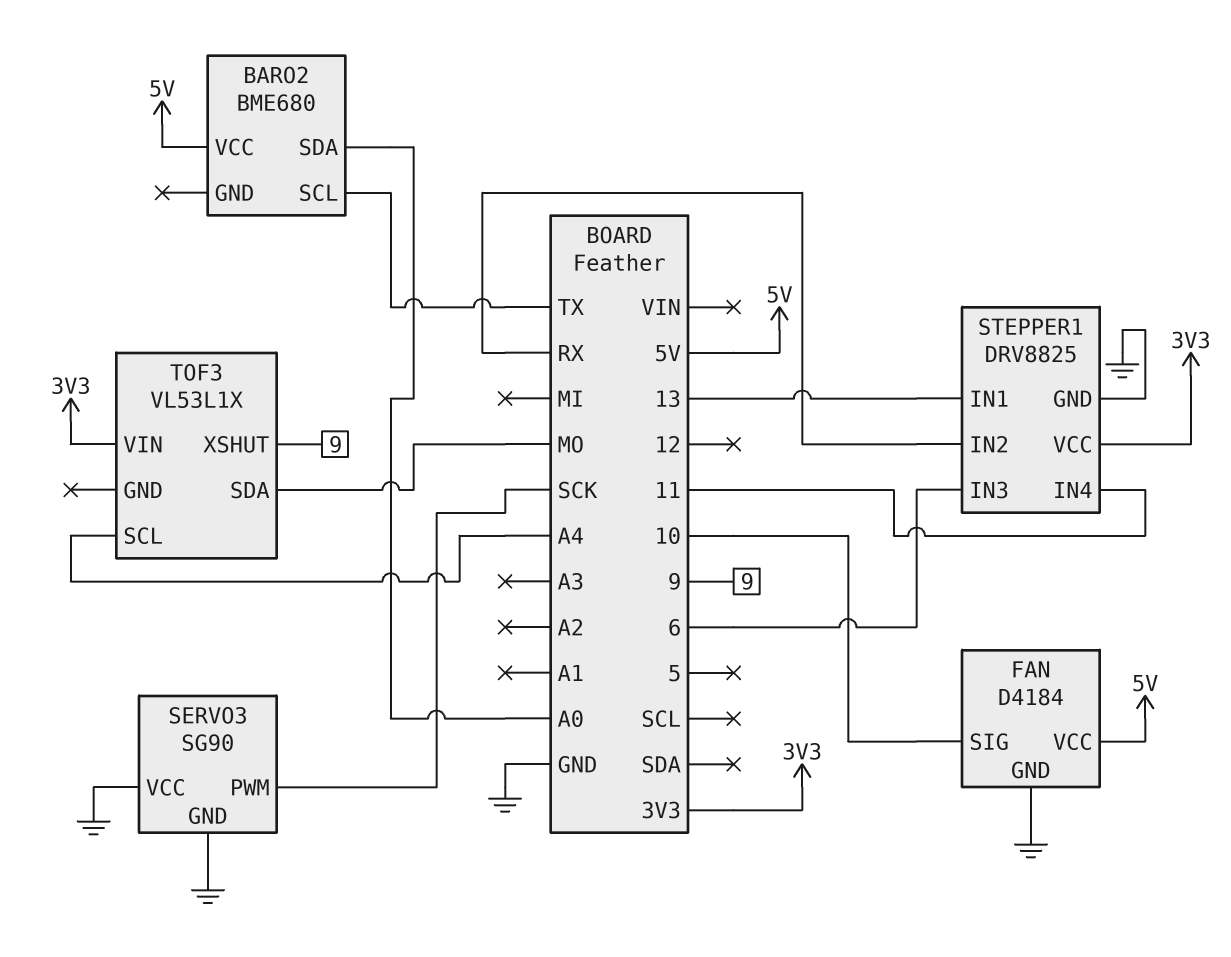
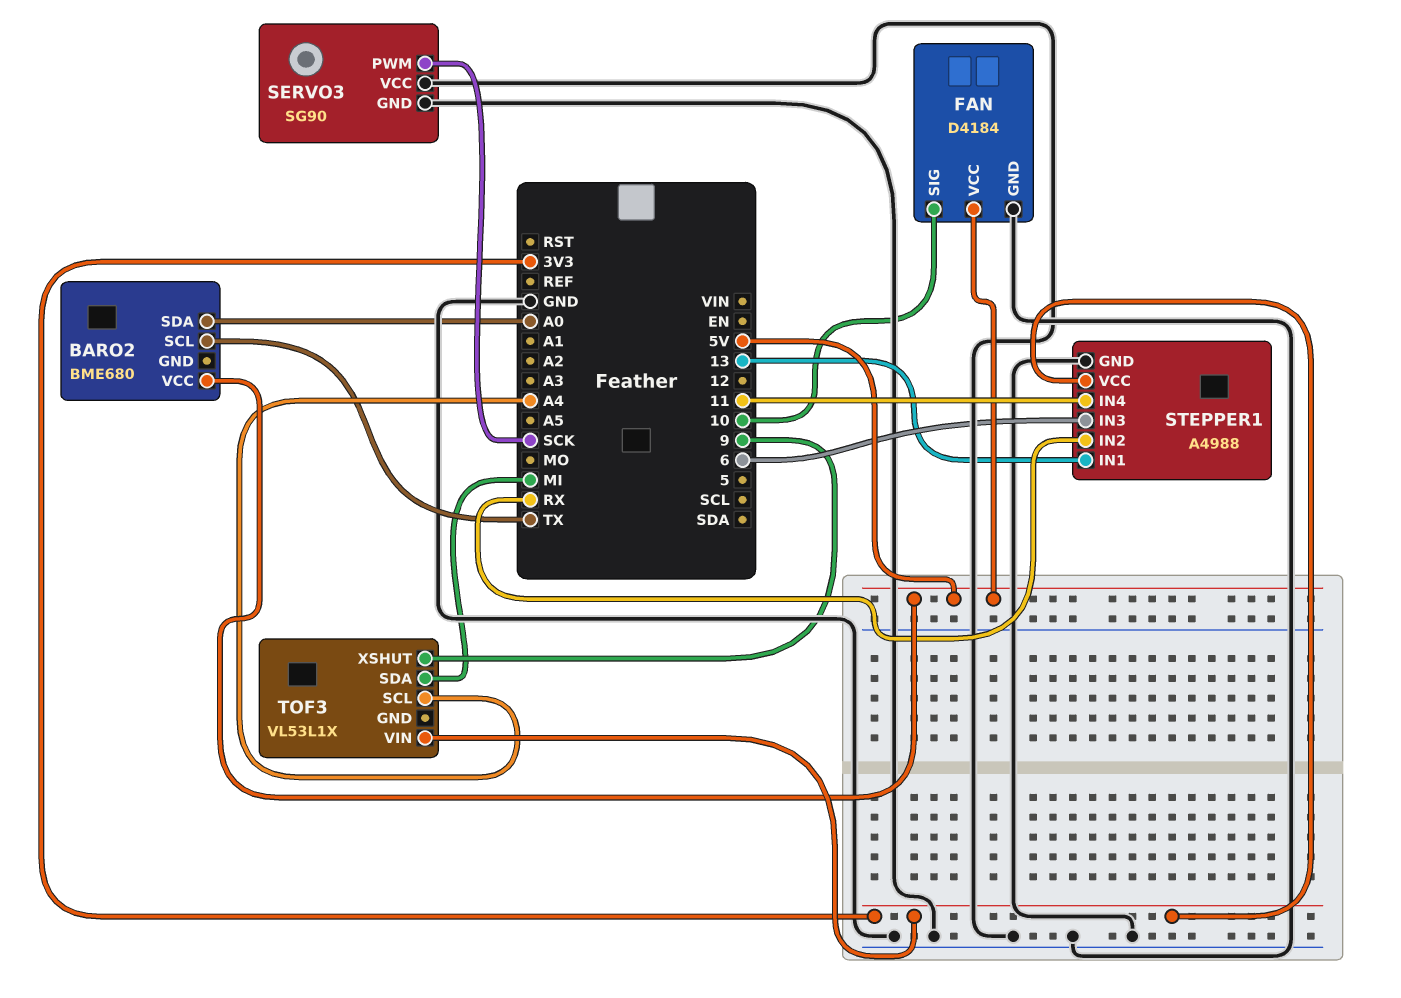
STEPPER1: DRV8825 -> A4988
TOF3 pin SDA: MO -> MI

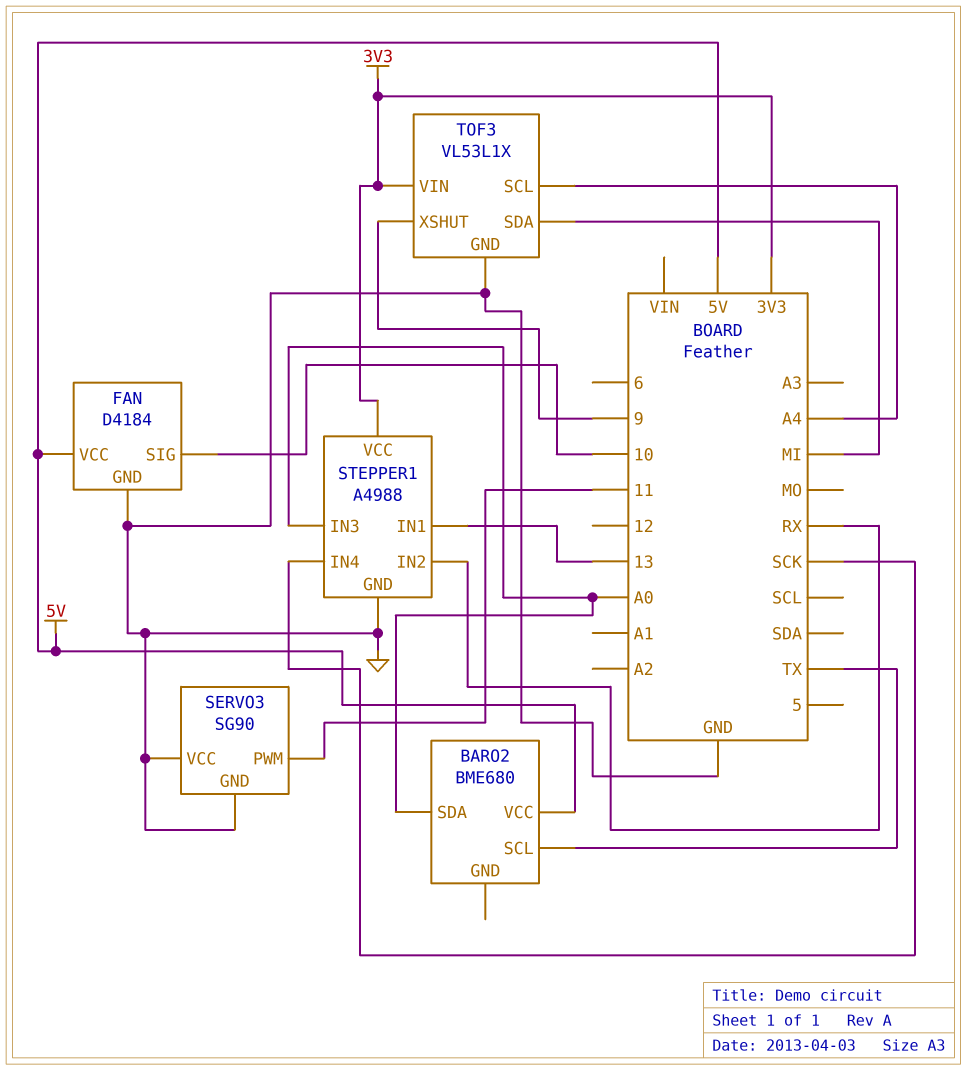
SERVO3 pin PWM: SCK -> 11
STEPPER1 pin IN3: 6 -> A0
STEPPER1 pin IN4: 11 -> SCK
TOF3 pin GND: none -> GND

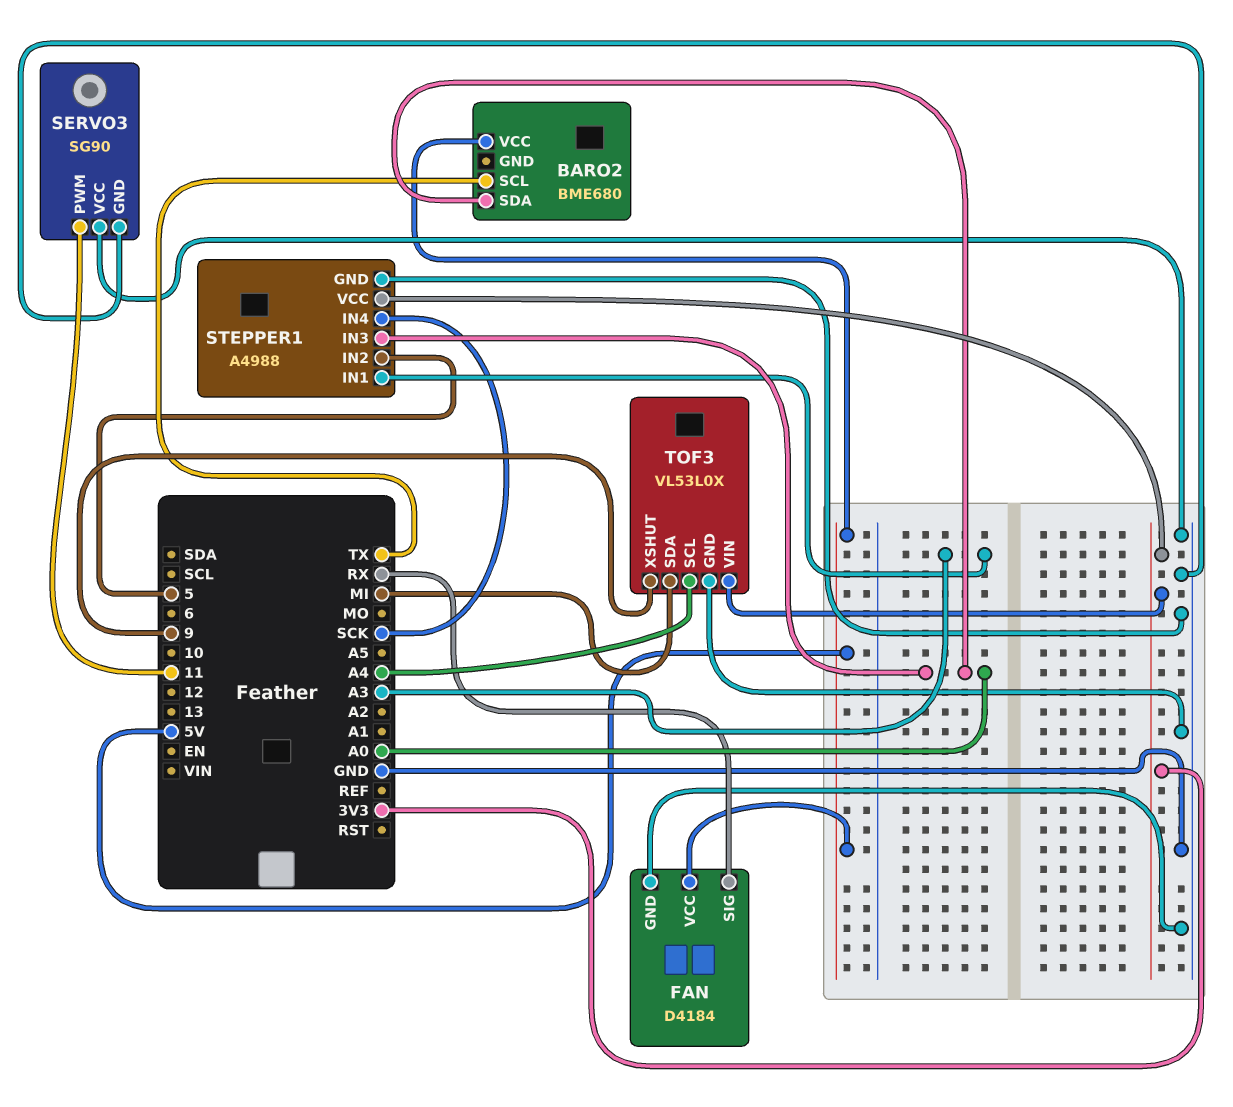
FAN pin SIG: 10 -> RX
STEPPER1 pin IN1: 13 -> A3
STEPPER1 pin IN2: RX -> 5
TOF3: VL53L1X -> VL53L0X

